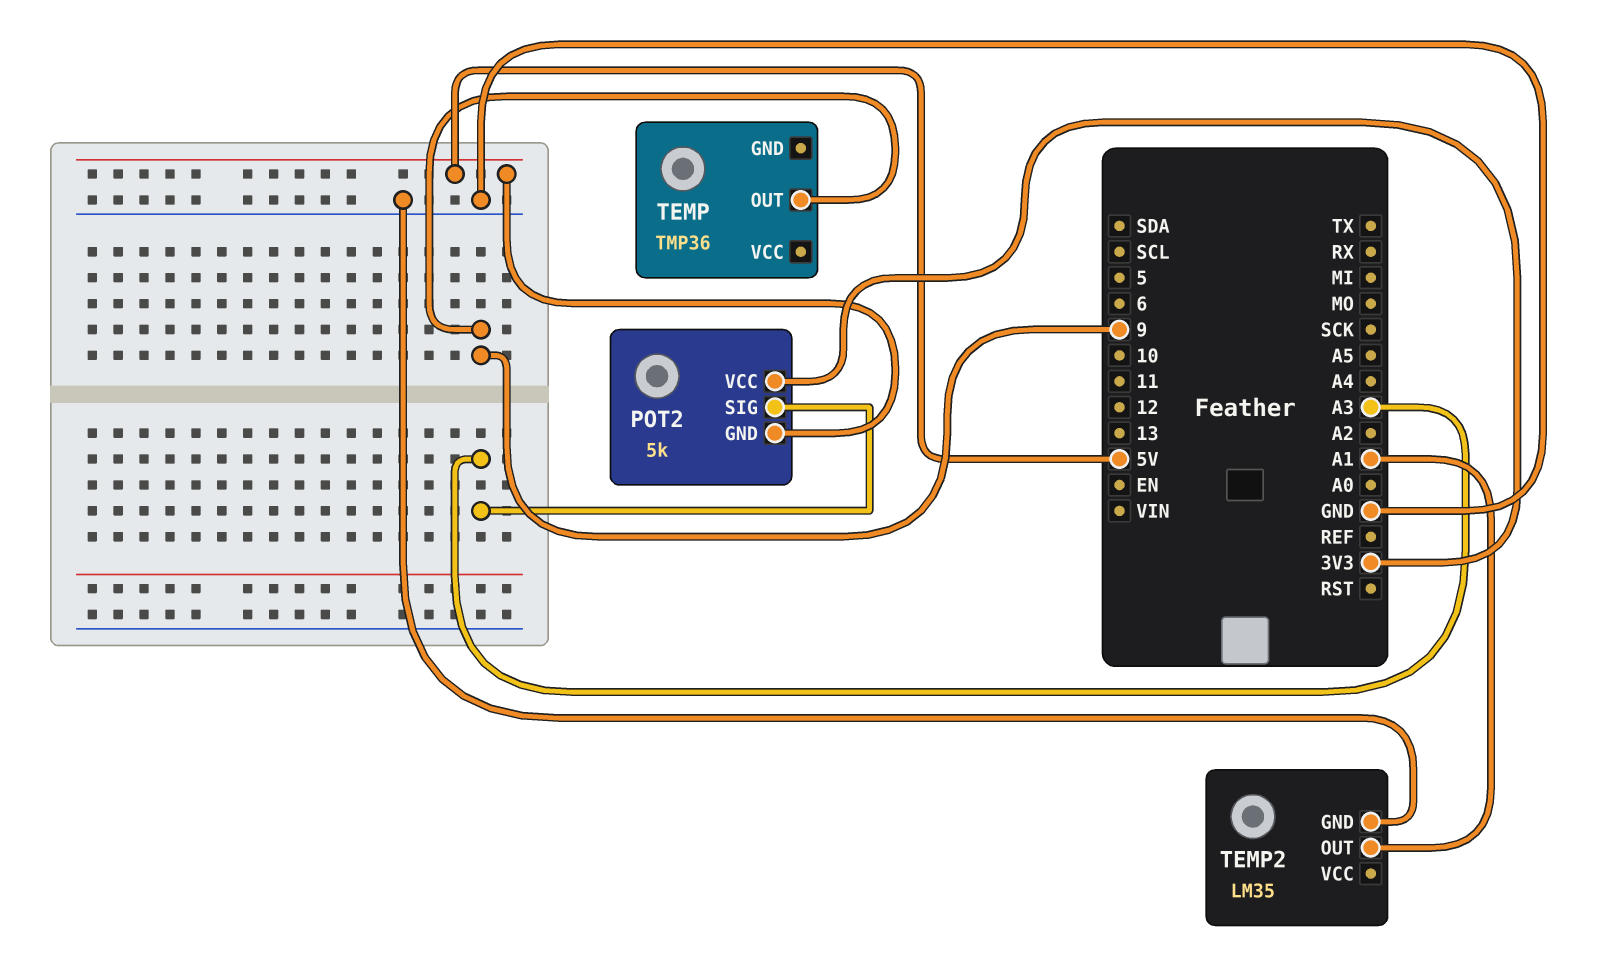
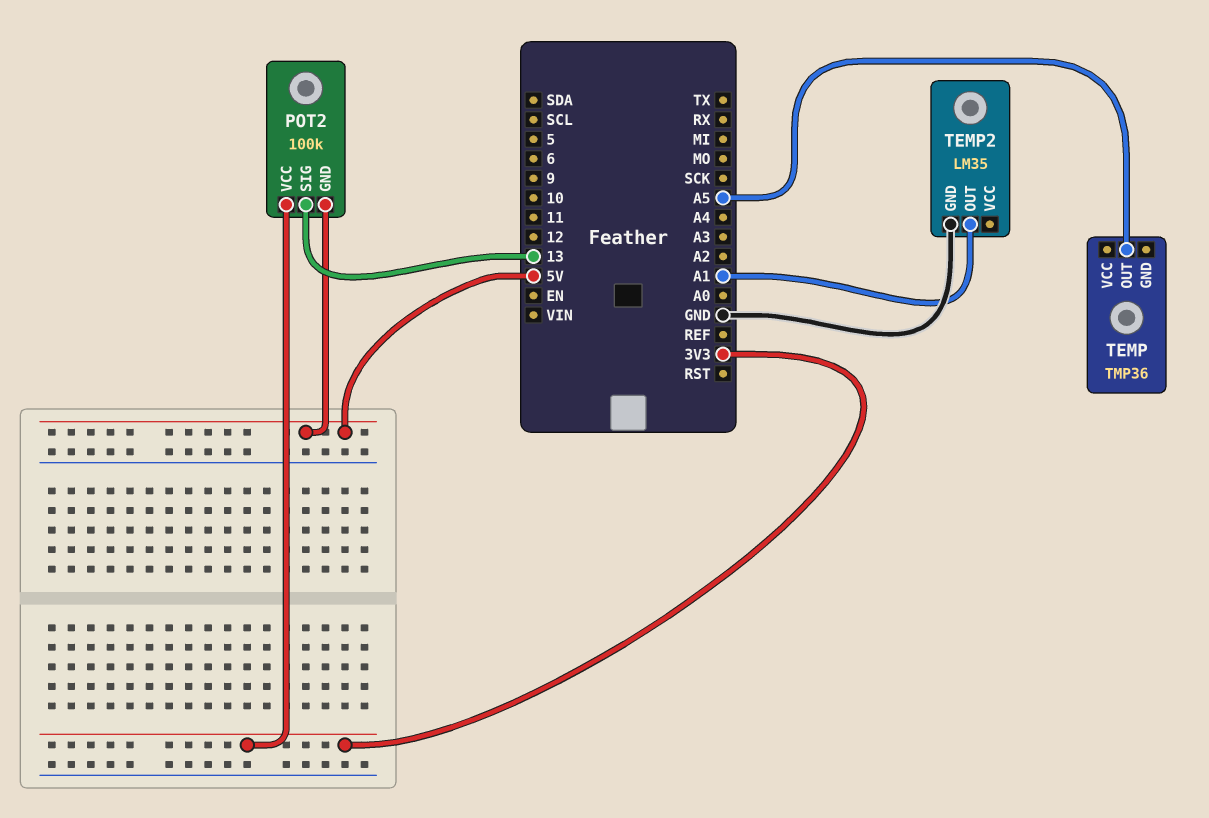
POT2: 5k -> 100k
POT2 pin SIG: A3 -> 13
TEMP pin OUT: 9 -> A5

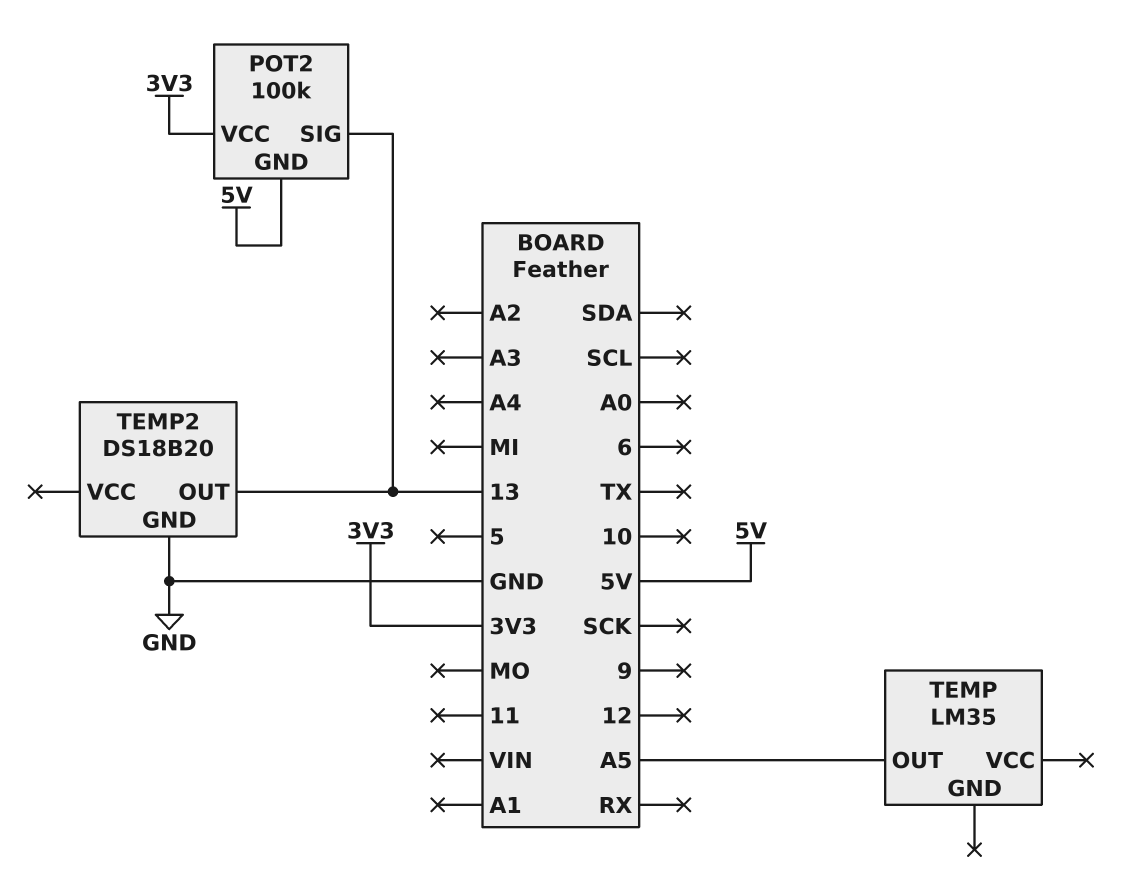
TEMP: TMP36 -> LM35
TEMP2: LM35 -> DS18B20
TEMP2 pin OUT: A1 -> 13

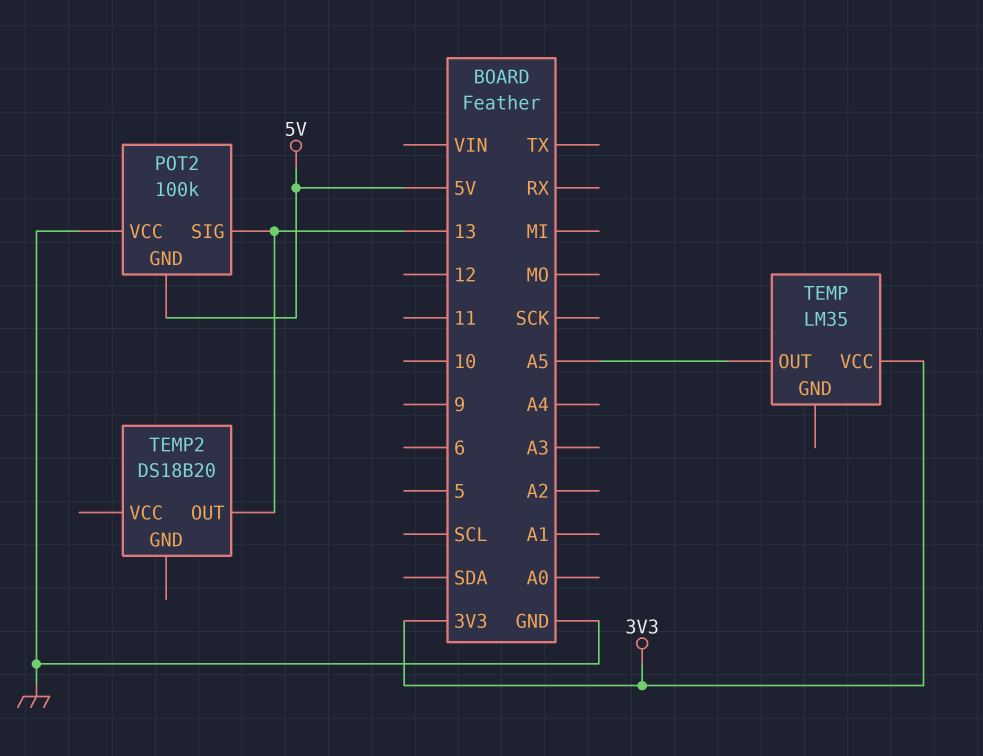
POT2 pin VCC: 3V3 -> GND
TEMP pin VCC: none -> 3V3
TEMP2 pin GND: GND -> none

